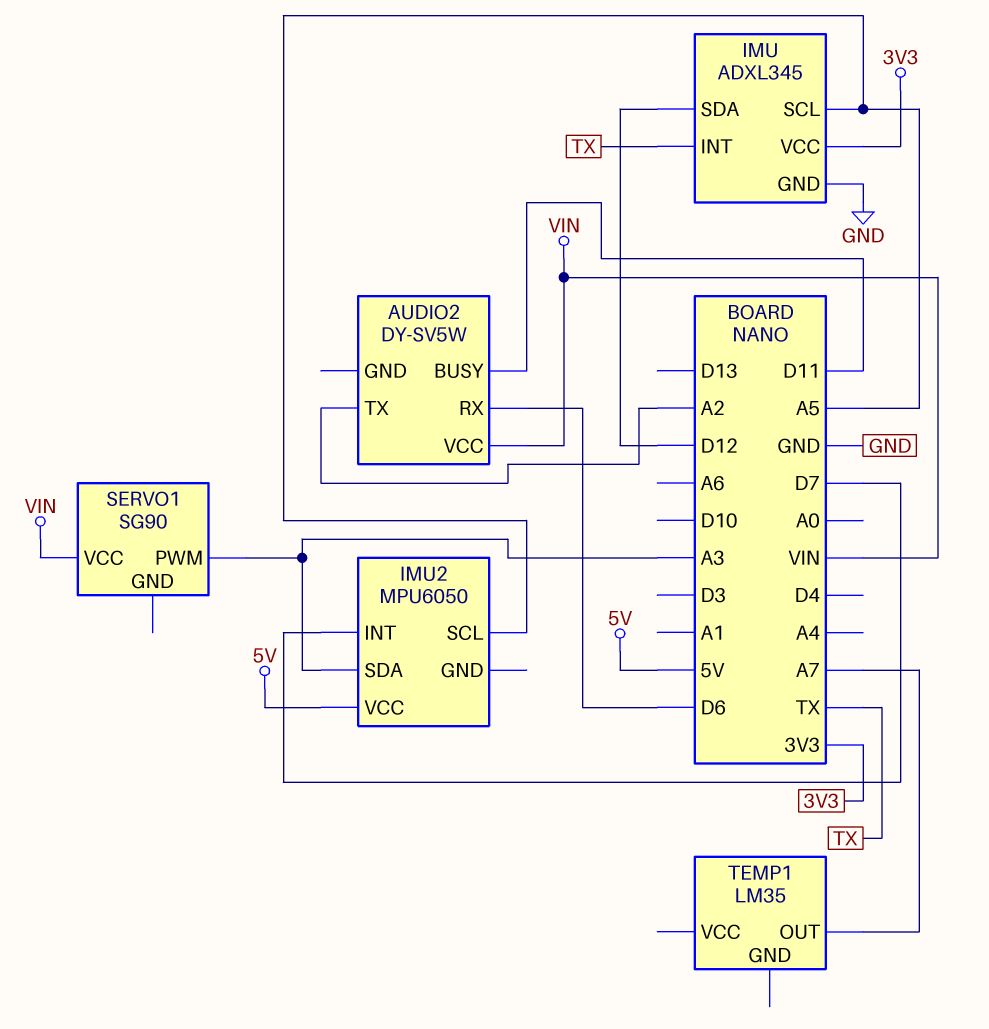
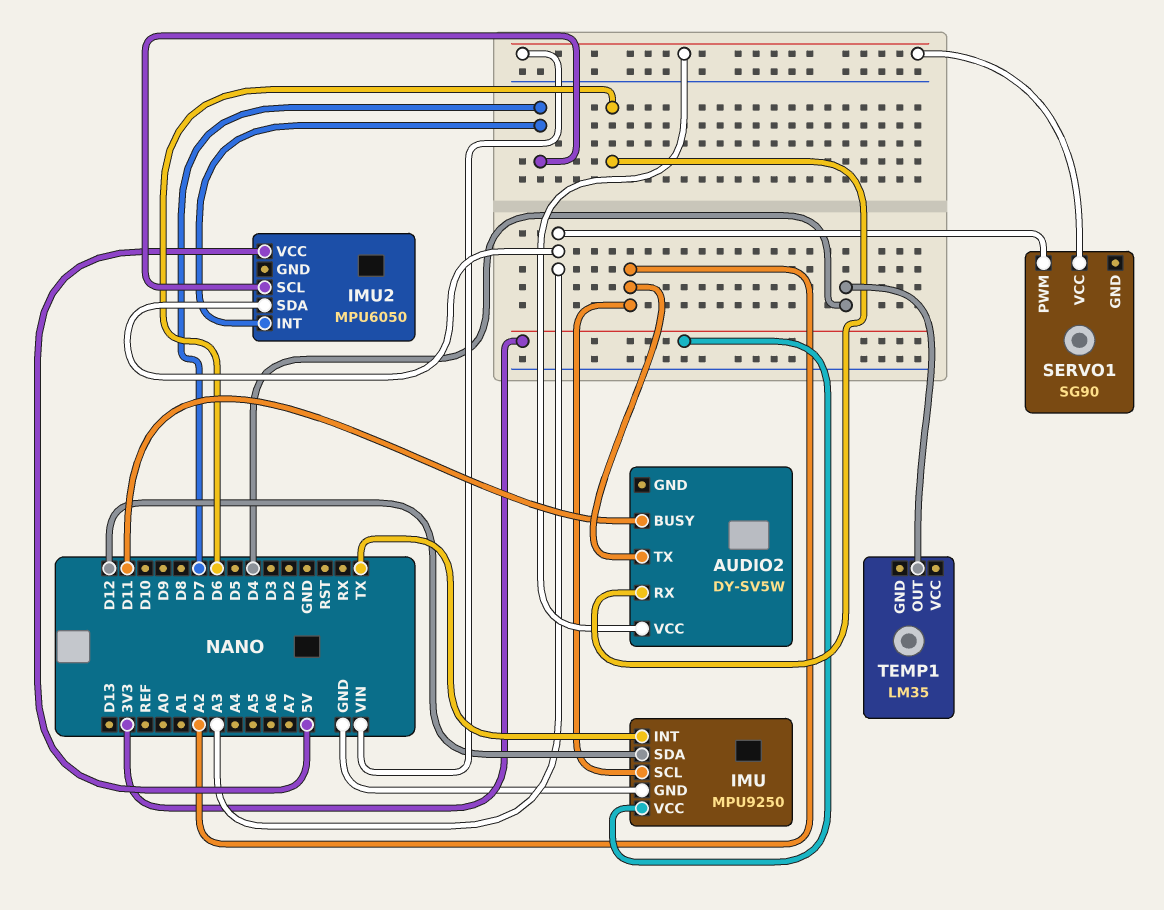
IMU: ADXL345 -> MPU9250
IMU pin SCL: A5 -> A2
IMU2 pin SCL: A5 -> D7
TEMP1 pin OUT: A7 -> D4

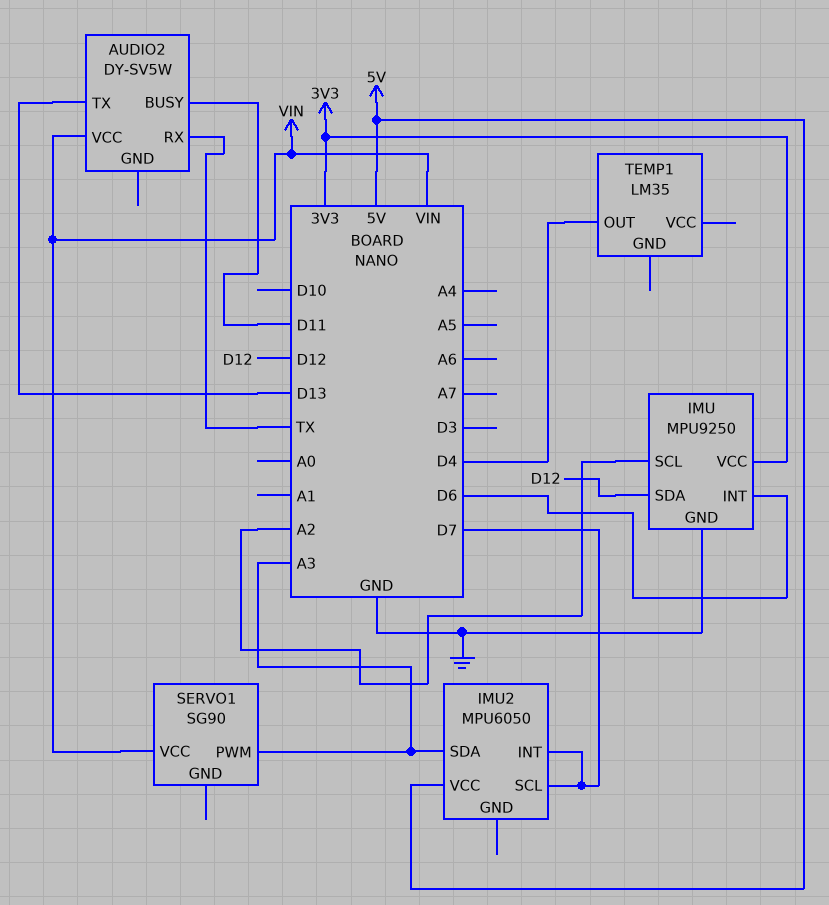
AUDIO2 pin RX: D6 -> TX
AUDIO2 pin TX: A2 -> D13
IMU pin INT: TX -> D6

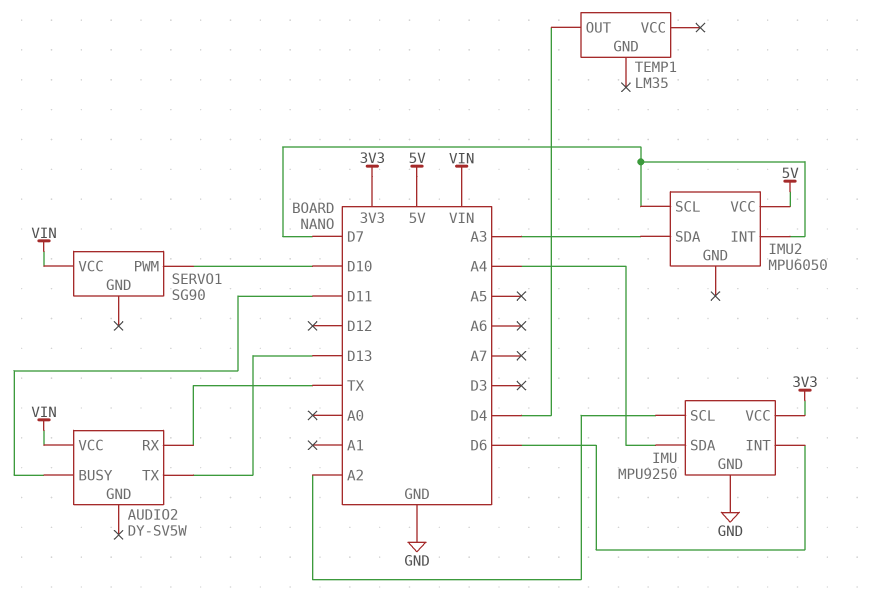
IMU pin SDA: D12 -> A4
SERVO1 pin PWM: A3 -> D10

